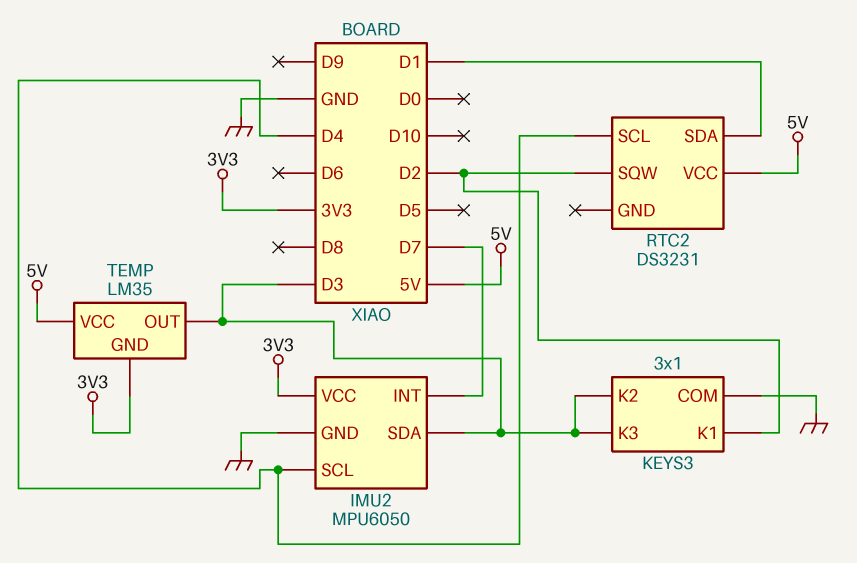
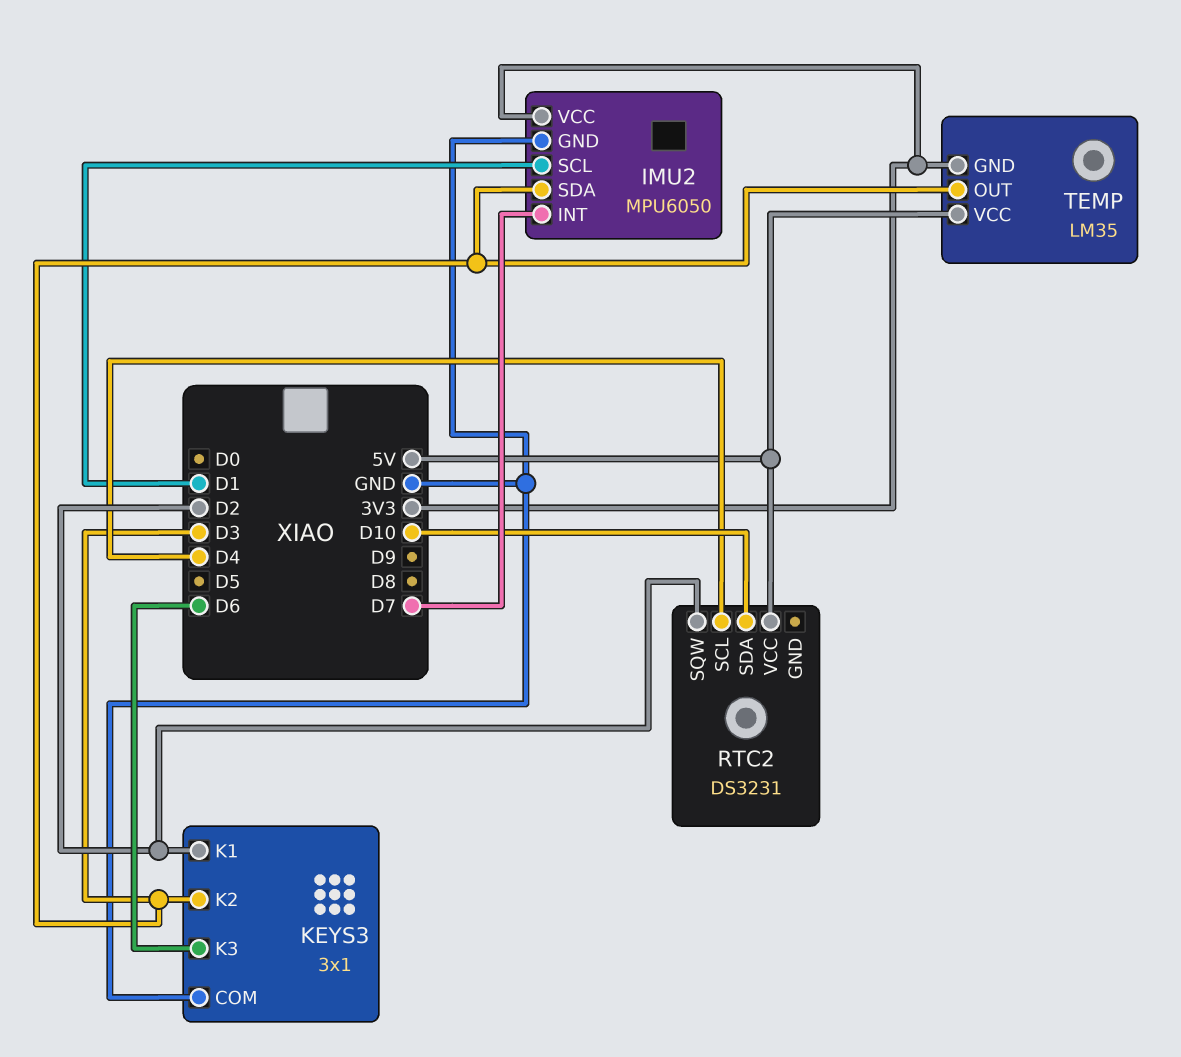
IMU2 pin SCL: D4 -> D1
KEYS3 pin K3: D3 -> D6
RTC2 pin SDA: D1 -> D10

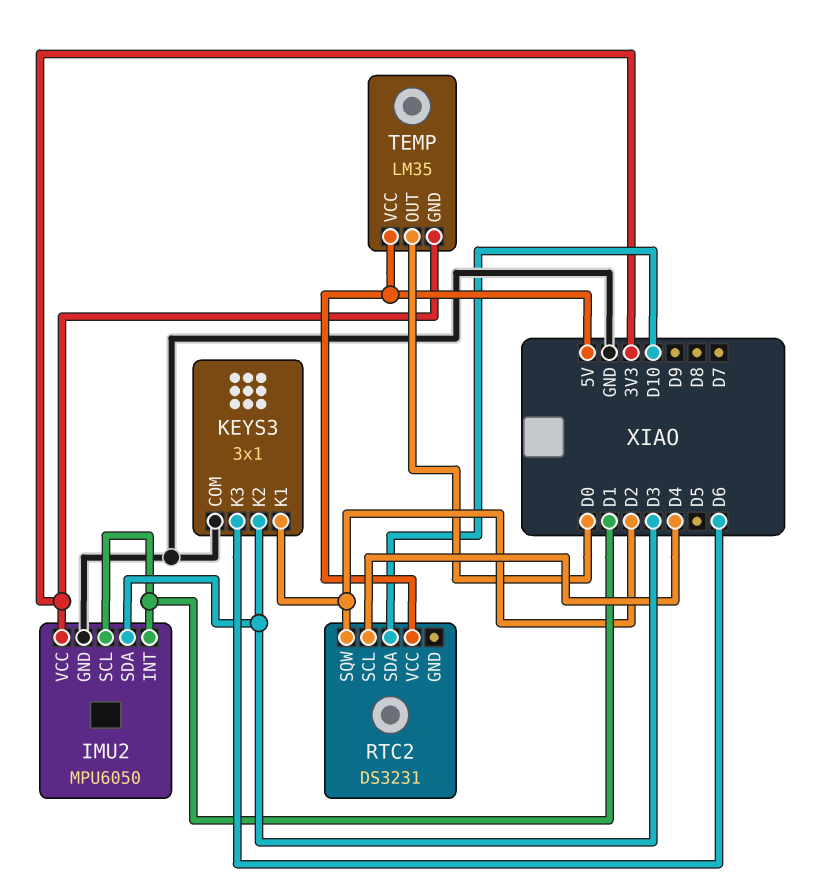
IMU2 pin INT: D7 -> D1
TEMP pin OUT: D3 -> D0

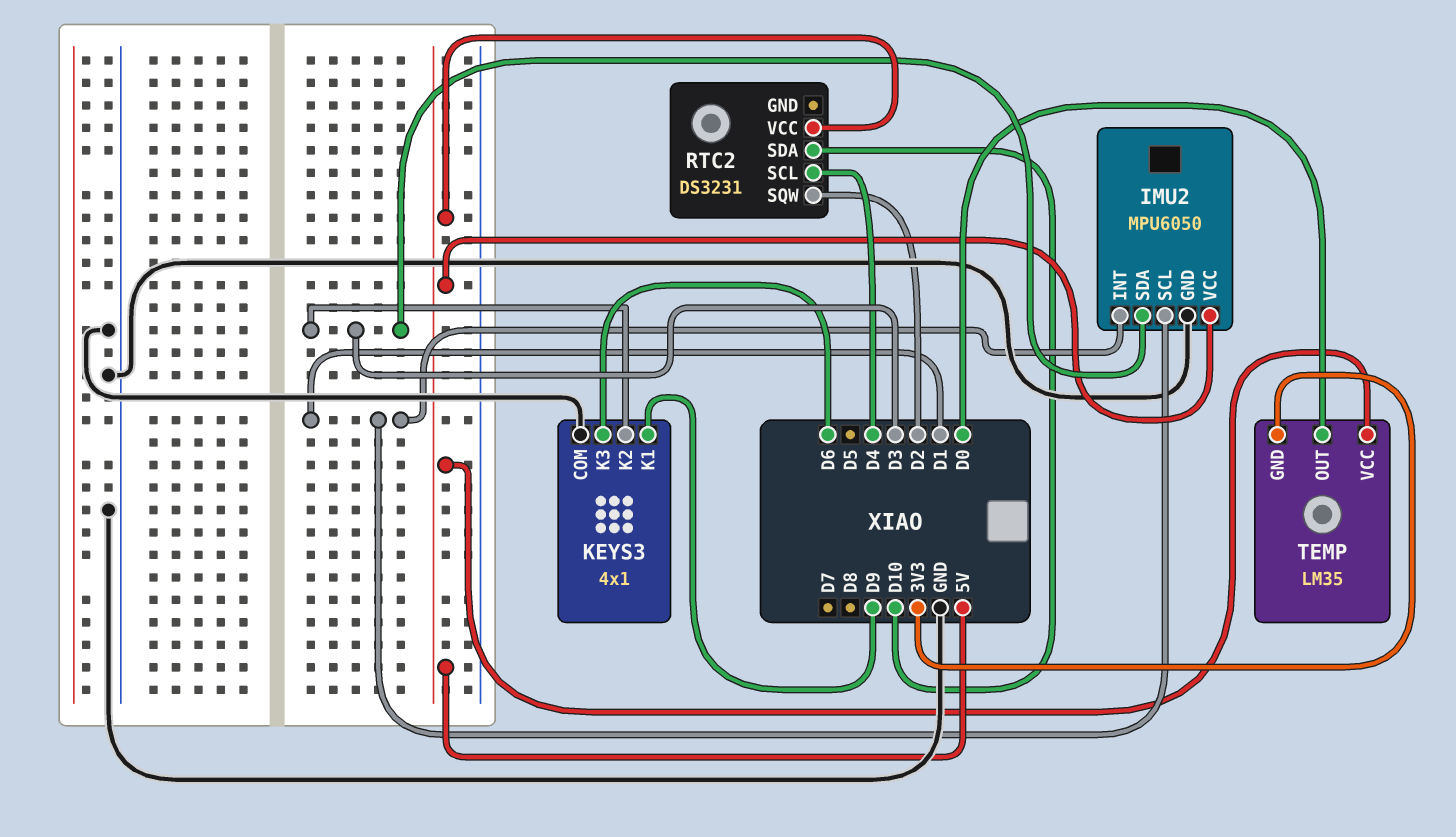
IMU2 pin VCC: 3V3 -> 5V
KEYS3: 3x1 -> 4x1
KEYS3 pin K1: D2 -> D9

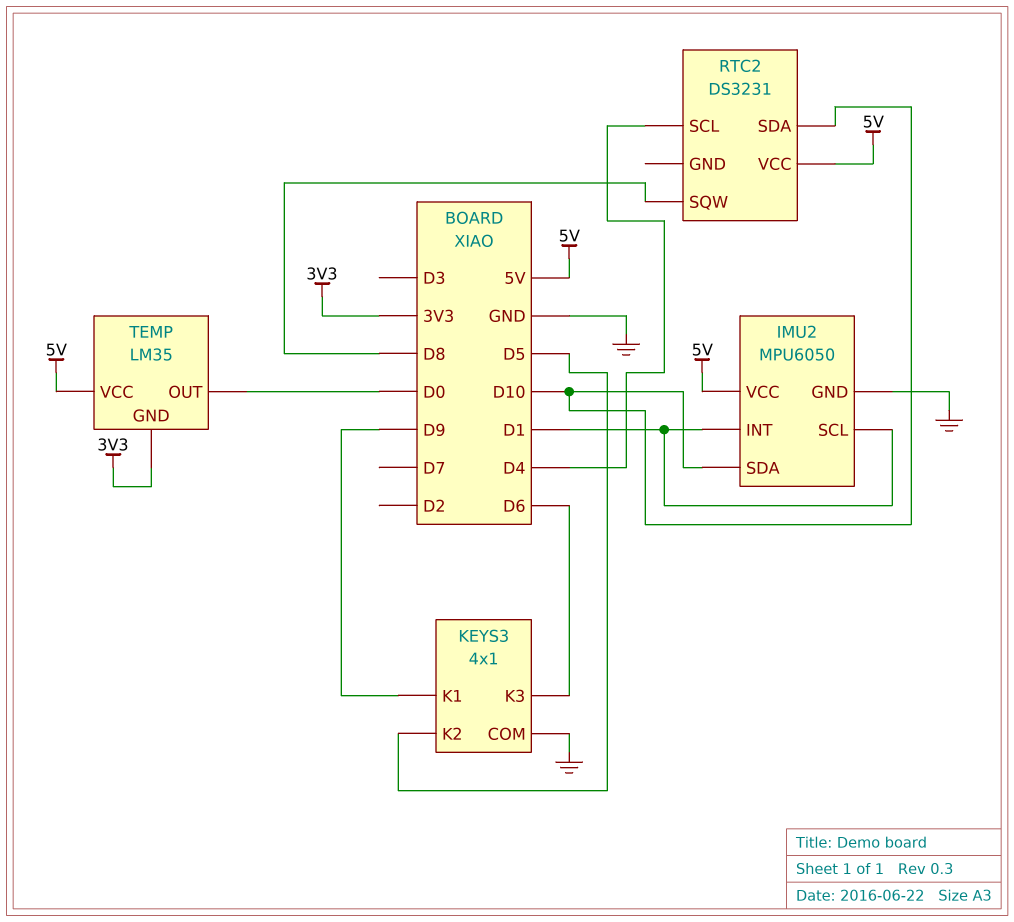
IMU2 pin SDA: D3 -> D10
KEYS3 pin K2: D3 -> D5
RTC2 pin SQW: D2 -> D8

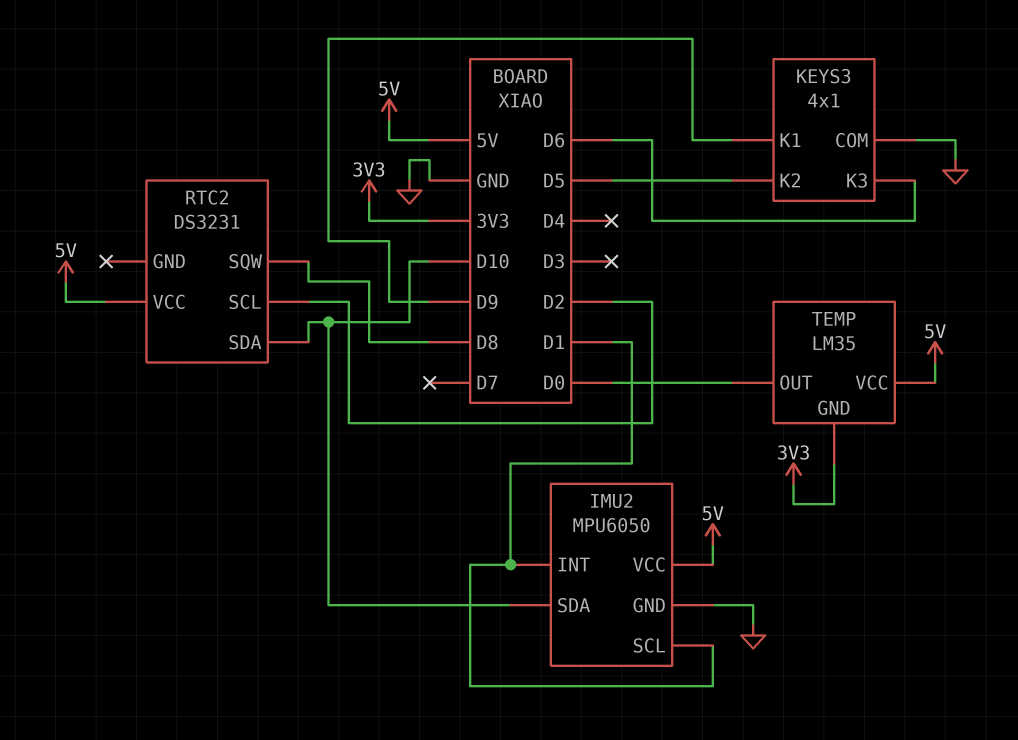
RTC2 pin SCL: D4 -> D2

